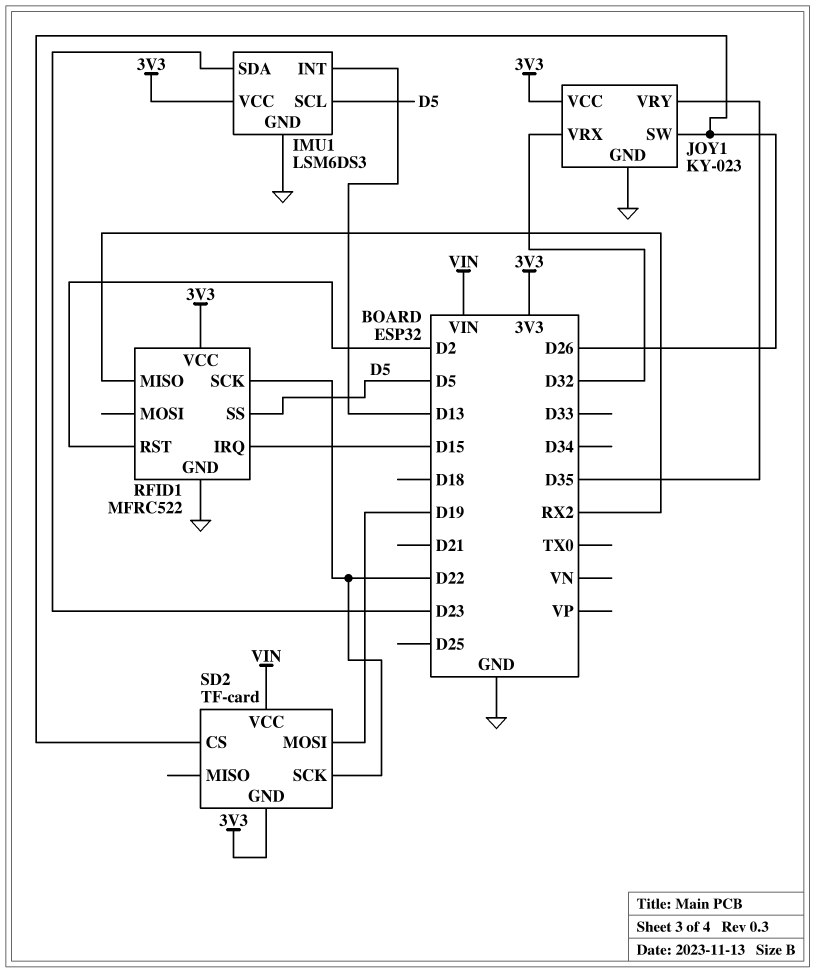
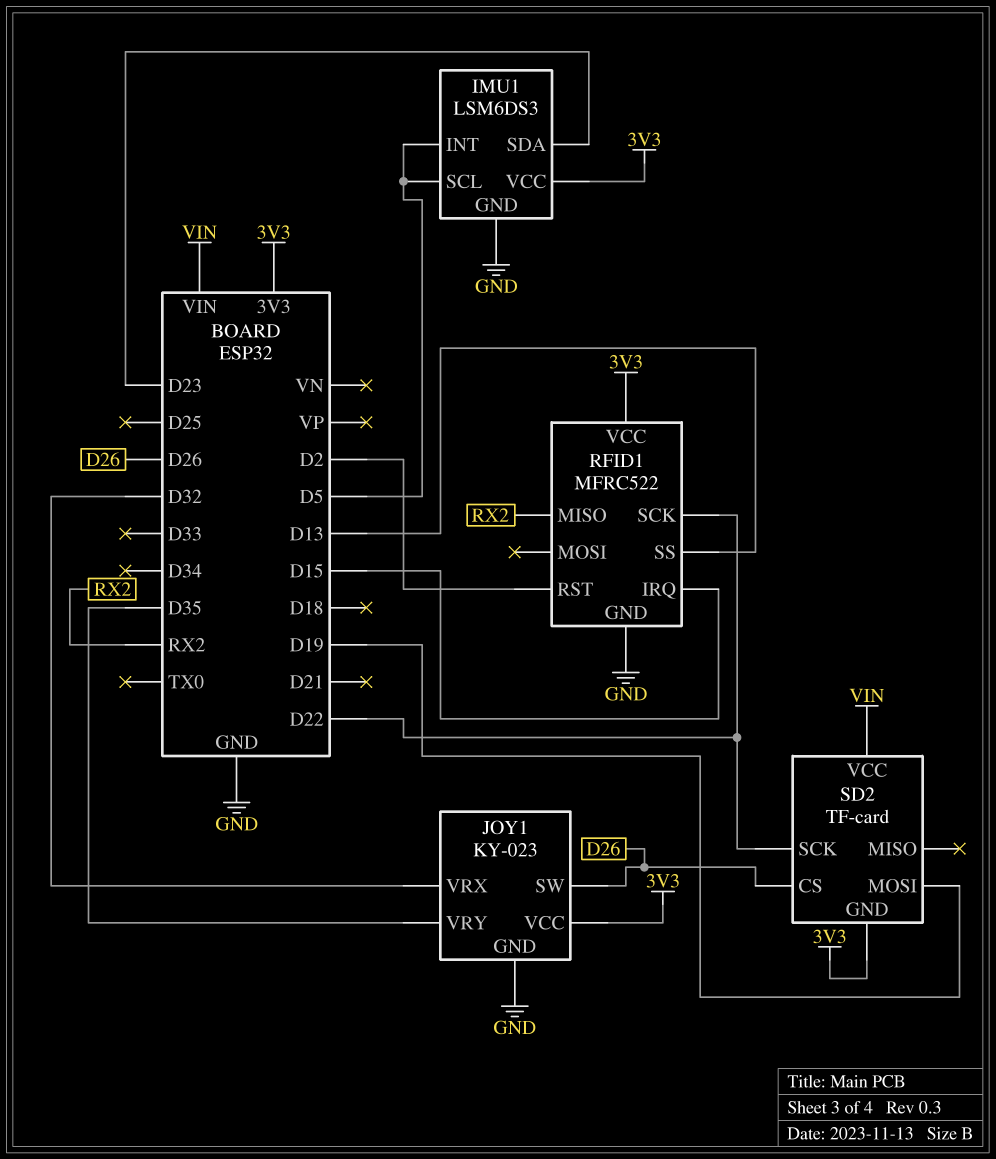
IMU1 pin INT: D13 -> D5
RFID1 pin SS: D5 -> D13

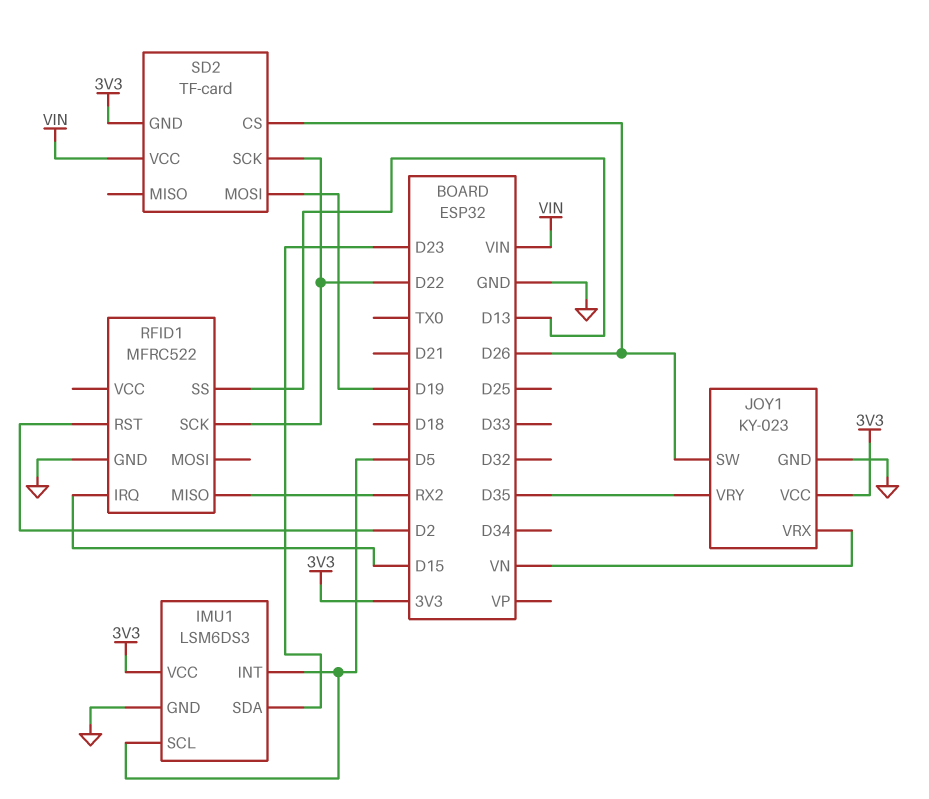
JOY1 pin VRX: D32 -> VN
RFID1 pin VCC: 3V3 -> none

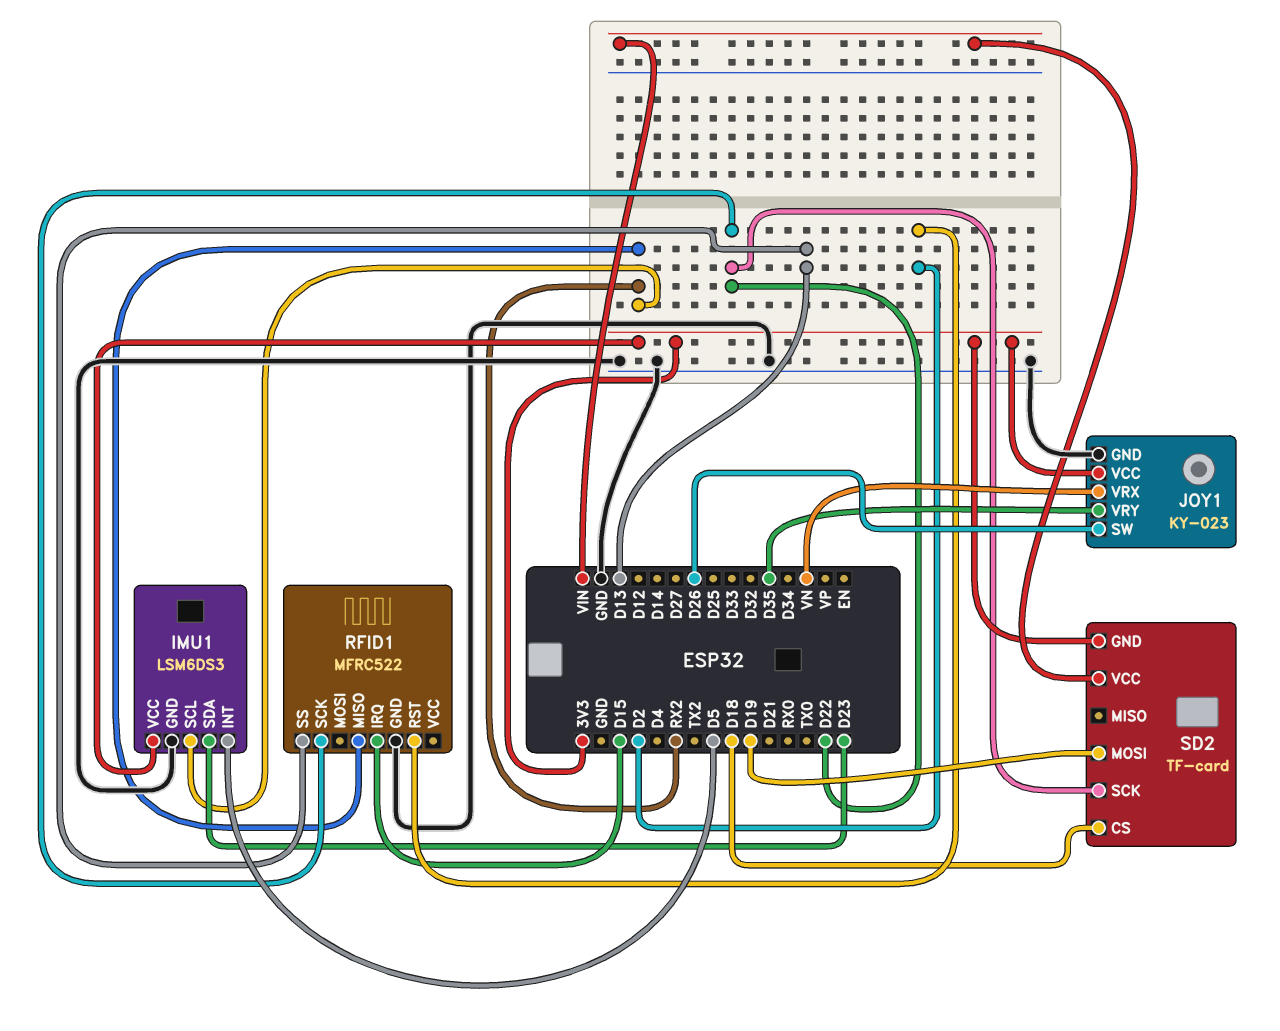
IMU1 pin SCL: D5 -> RX2
SD2 pin CS: D26 -> D18

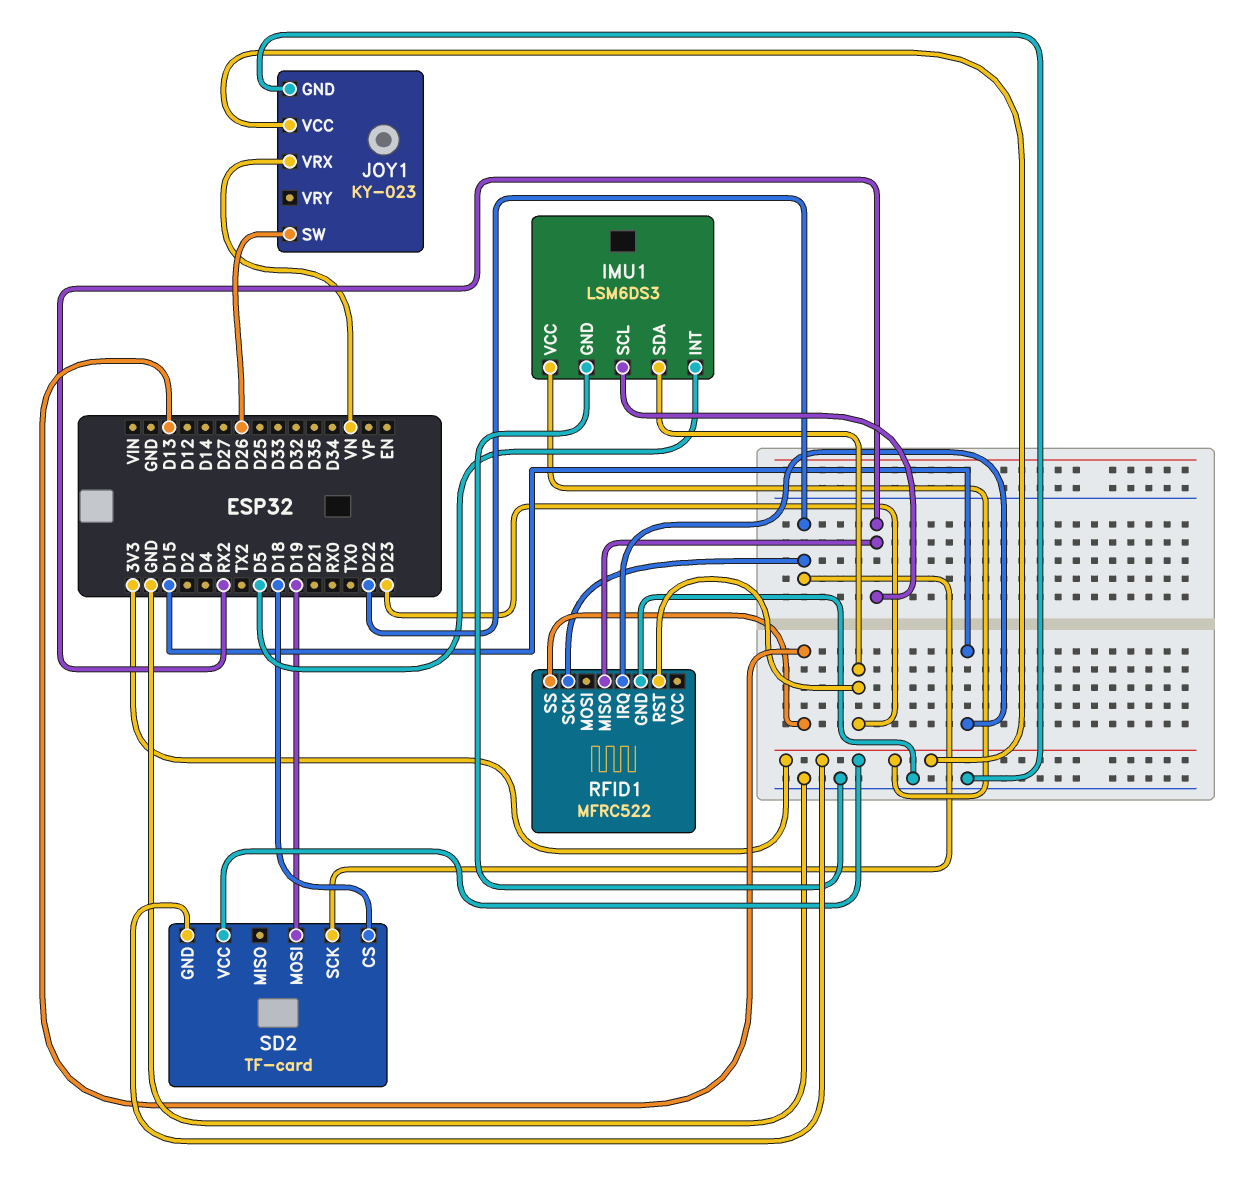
JOY1 pin VRY: D35 -> none
RFID1 pin RST: D2 -> D23
SD2 pin VCC: VIN -> 3V3

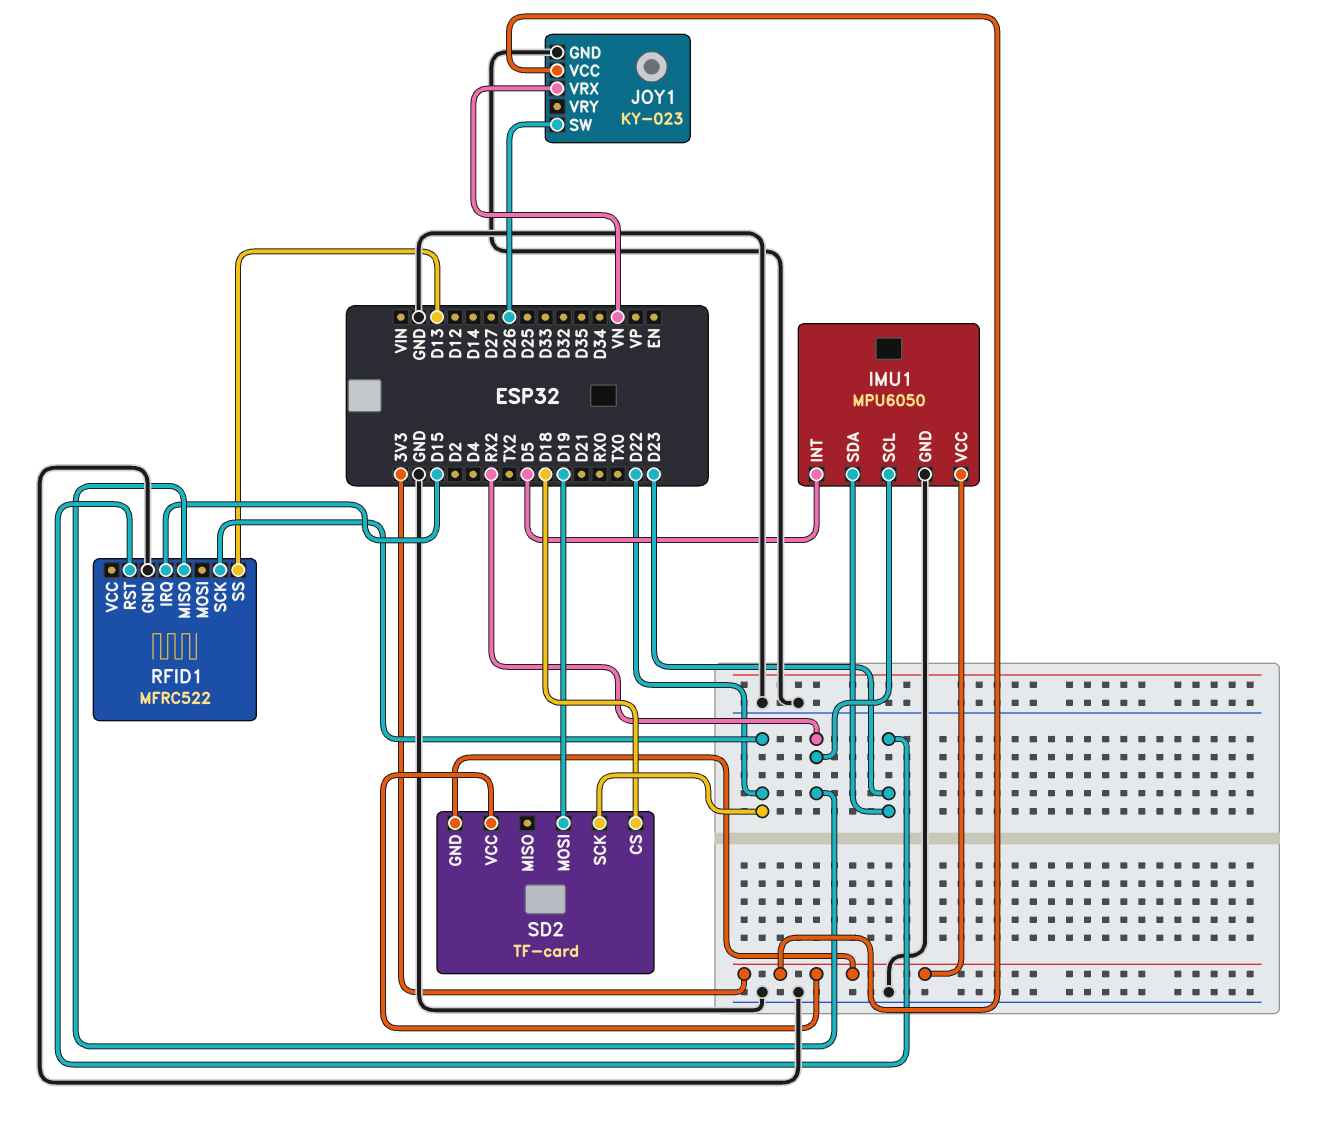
IMU1: LSM6DS3 -> MPU6050

